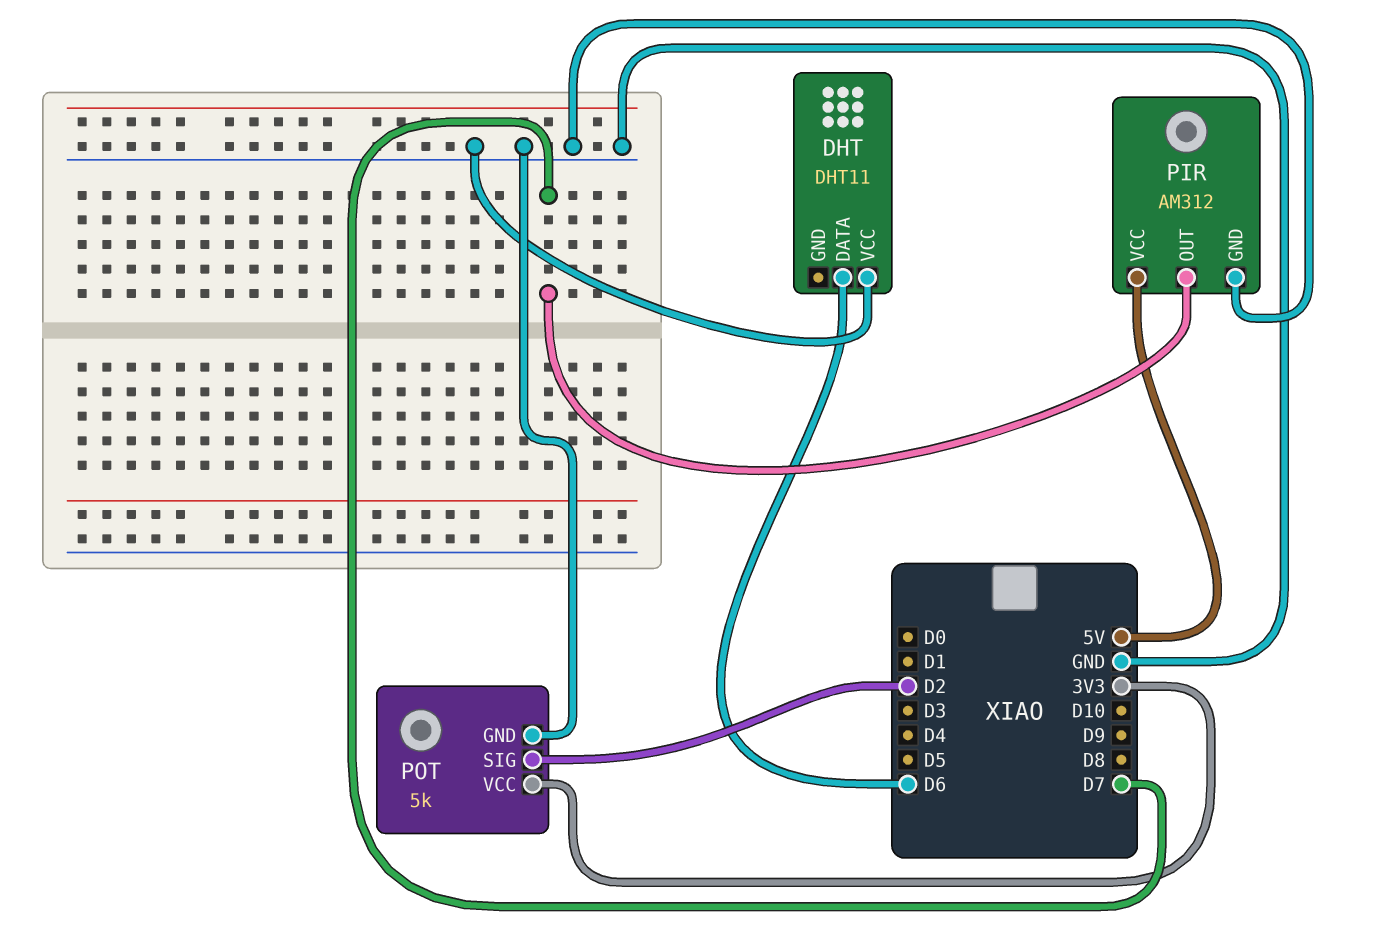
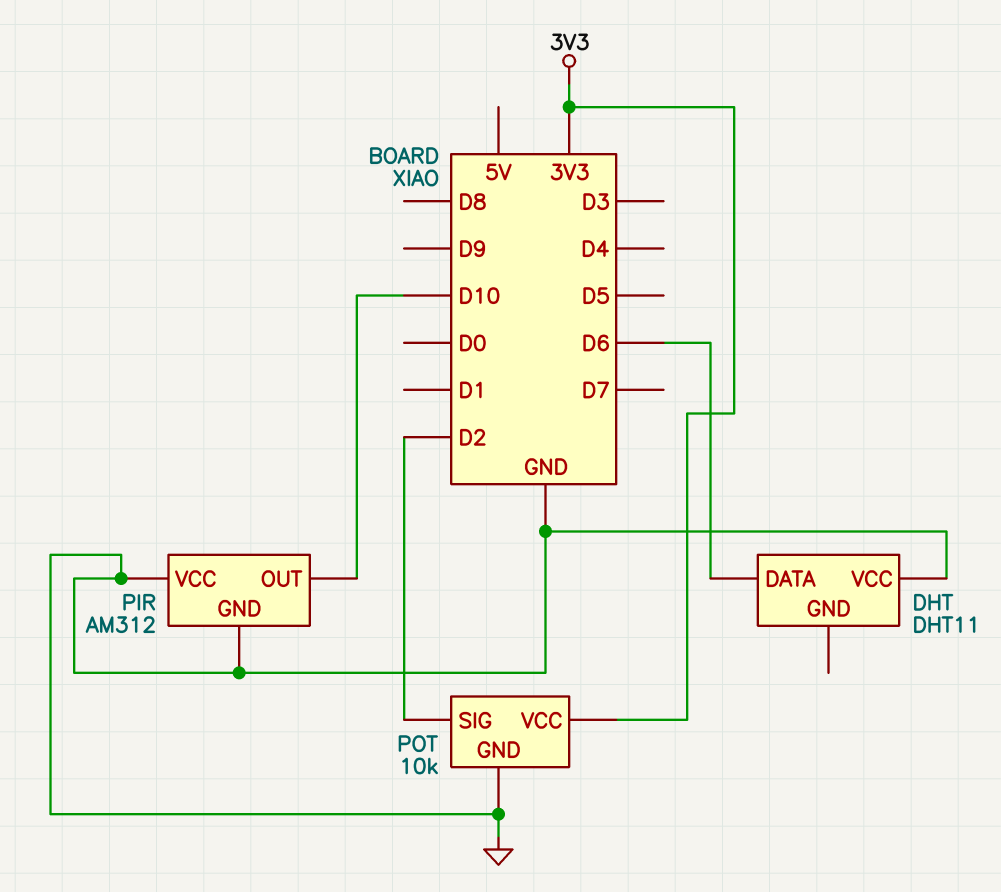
PIR pin OUT: D7 -> D10
PIR pin VCC: 5V -> GND
POT: 5k -> 10k

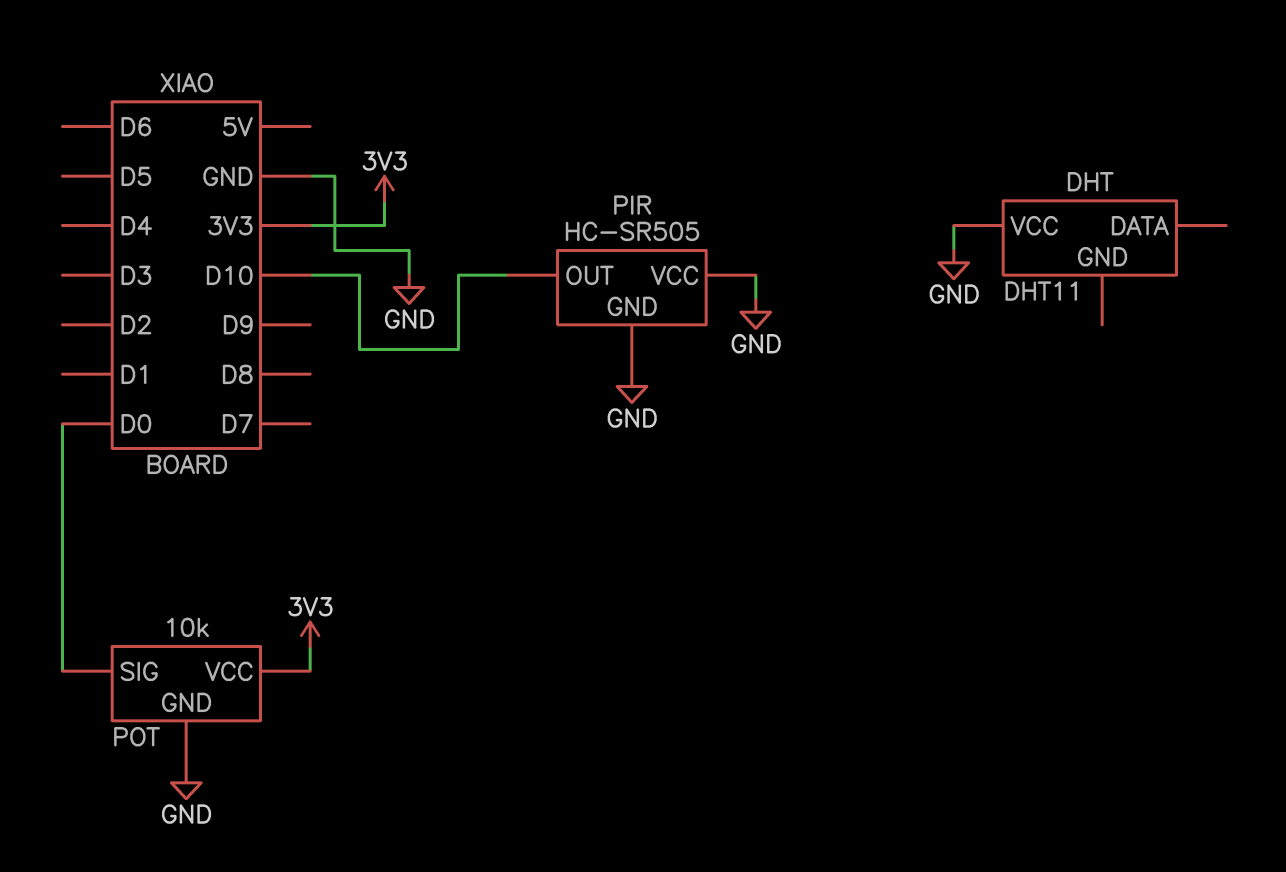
DHT pin DATA: D6 -> none
PIR: AM312 -> HC-SR505
POT pin SIG: D2 -> D0

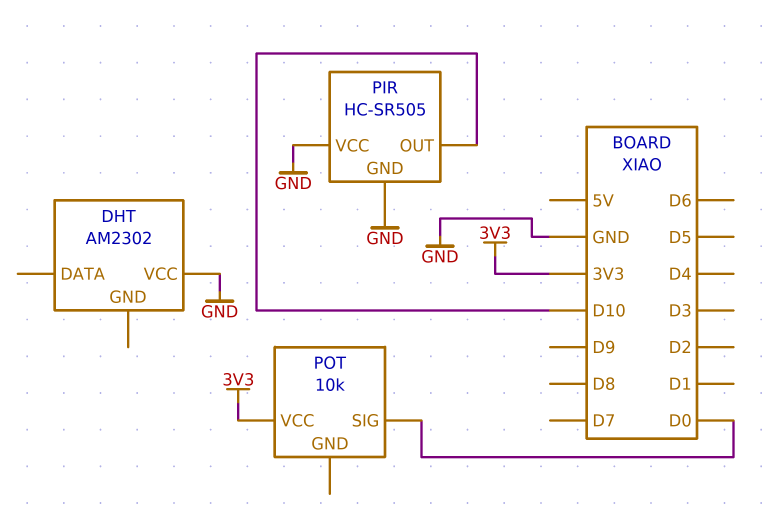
DHT: DHT11 -> AM2302
POT pin GND: GND -> none

